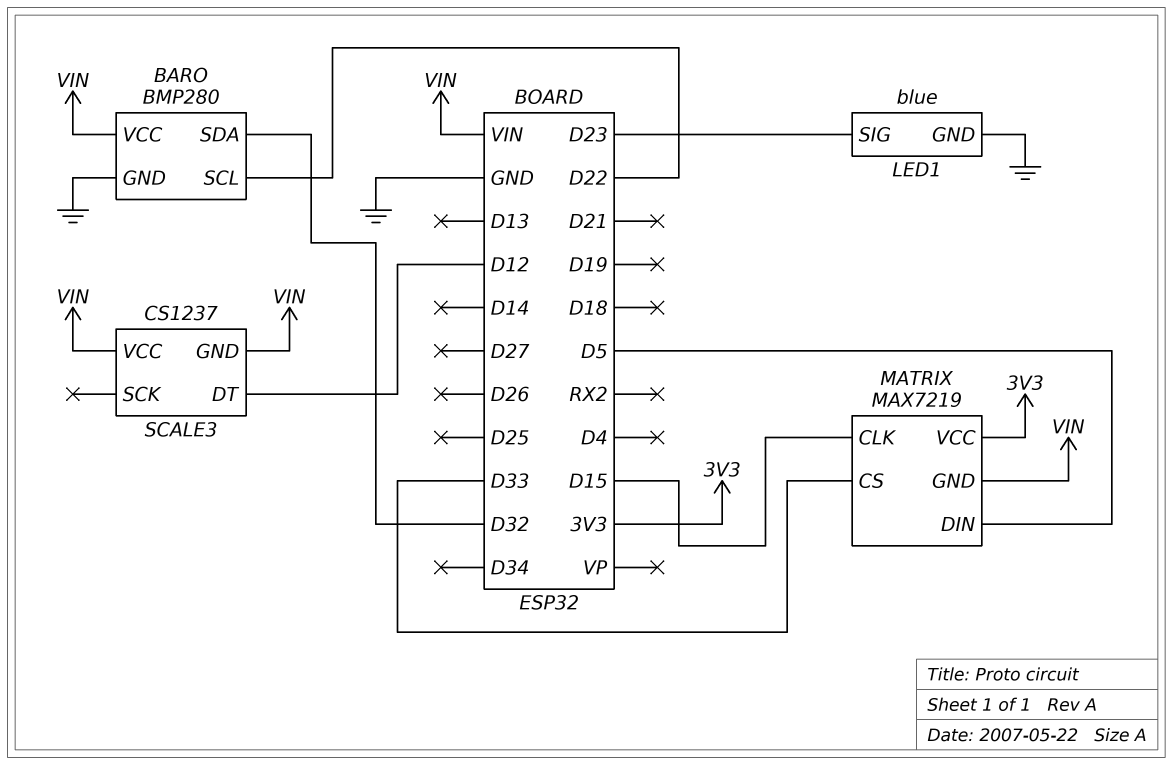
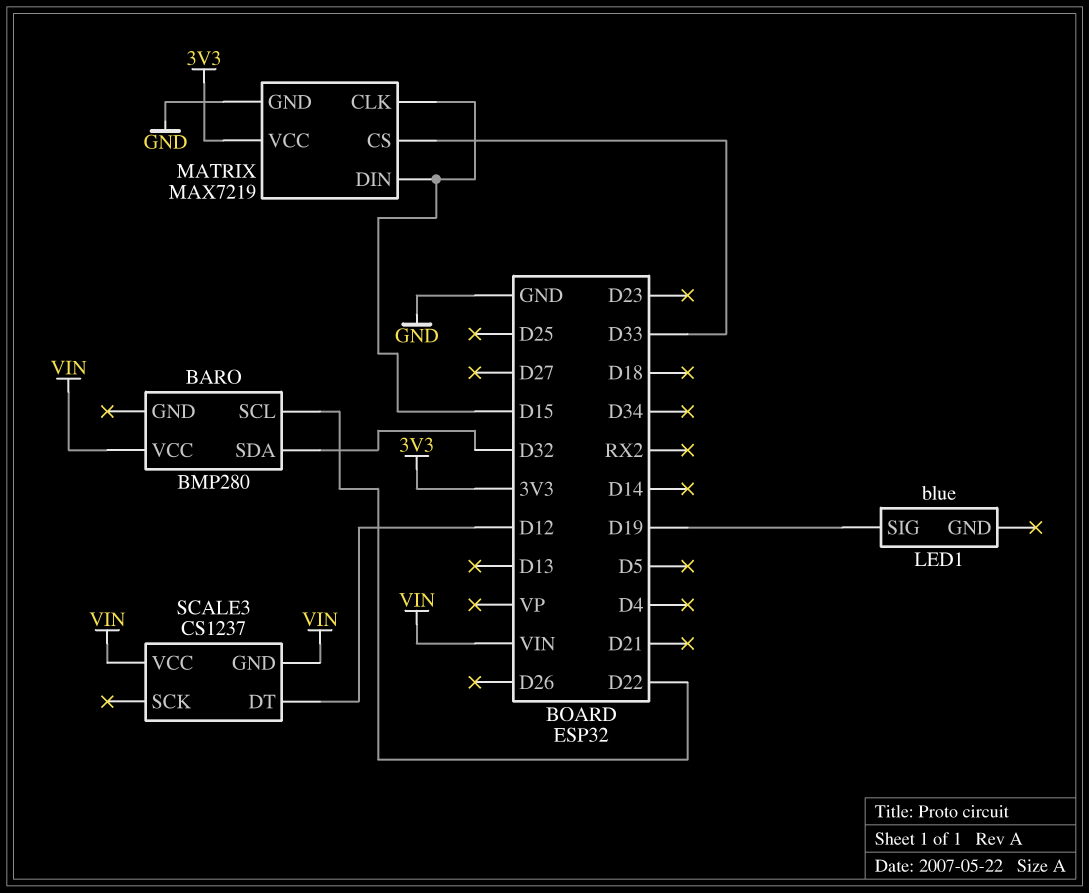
BARO pin GND: GND -> none
LED1 pin GND: GND -> none
LED1 pin SIG: D23 -> D19
MATRIX pin DIN: D5 -> D15
MATRIX pin GND: VIN -> GND

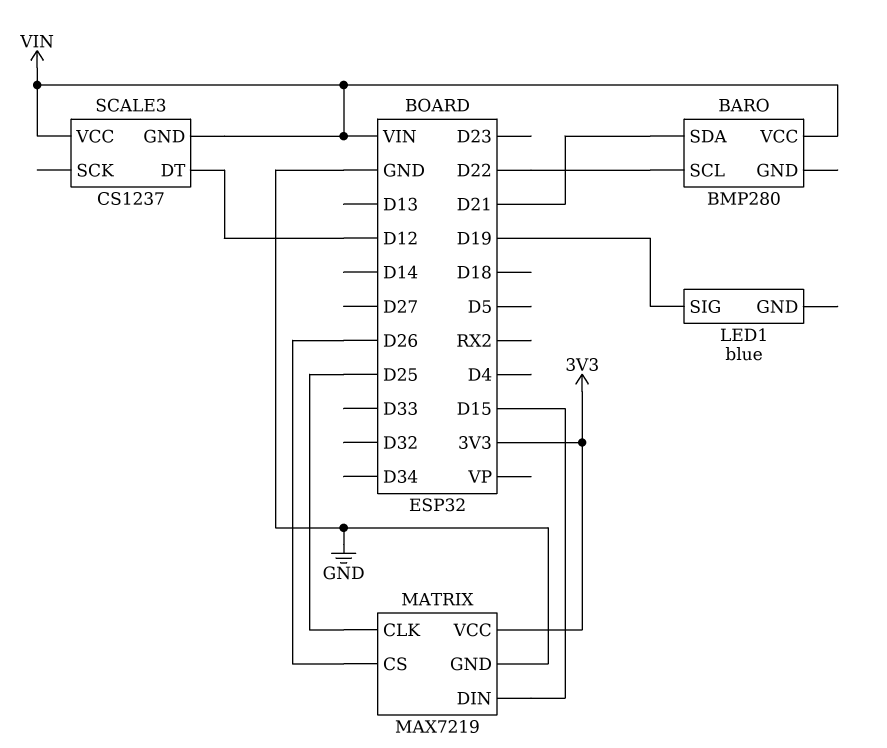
BARO pin SDA: D32 -> D21
MATRIX pin CLK: D15 -> D25
MATRIX pin CS: D33 -> D26

